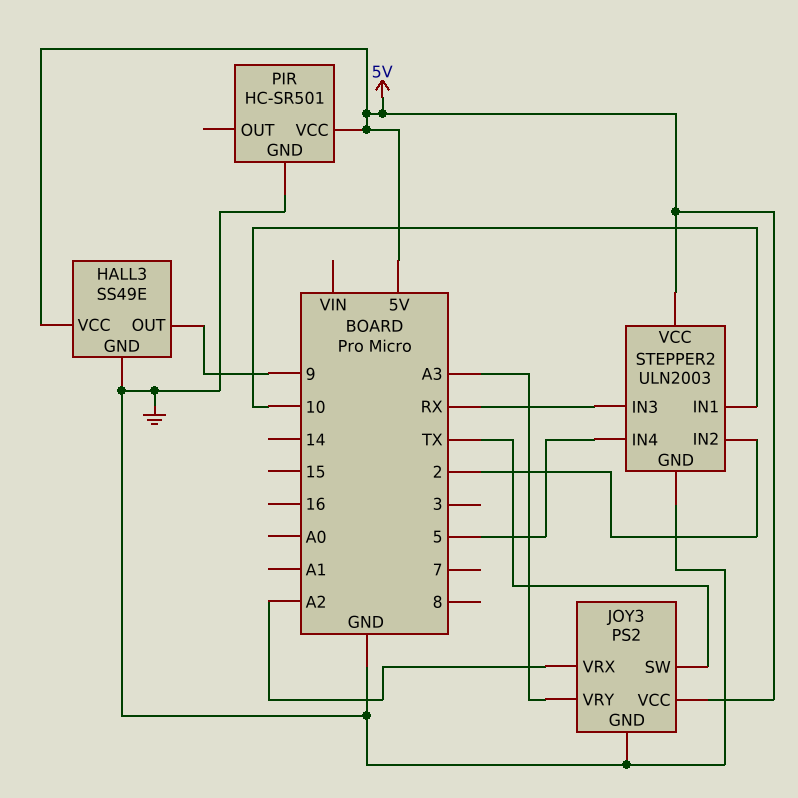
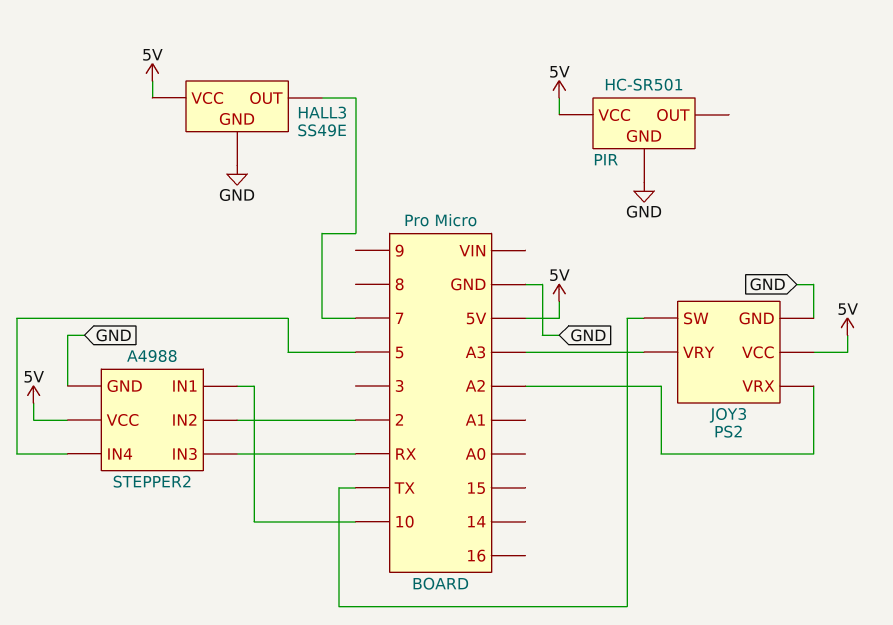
HALL3 pin OUT: 9 -> 7
STEPPER2: ULN2003 -> A4988

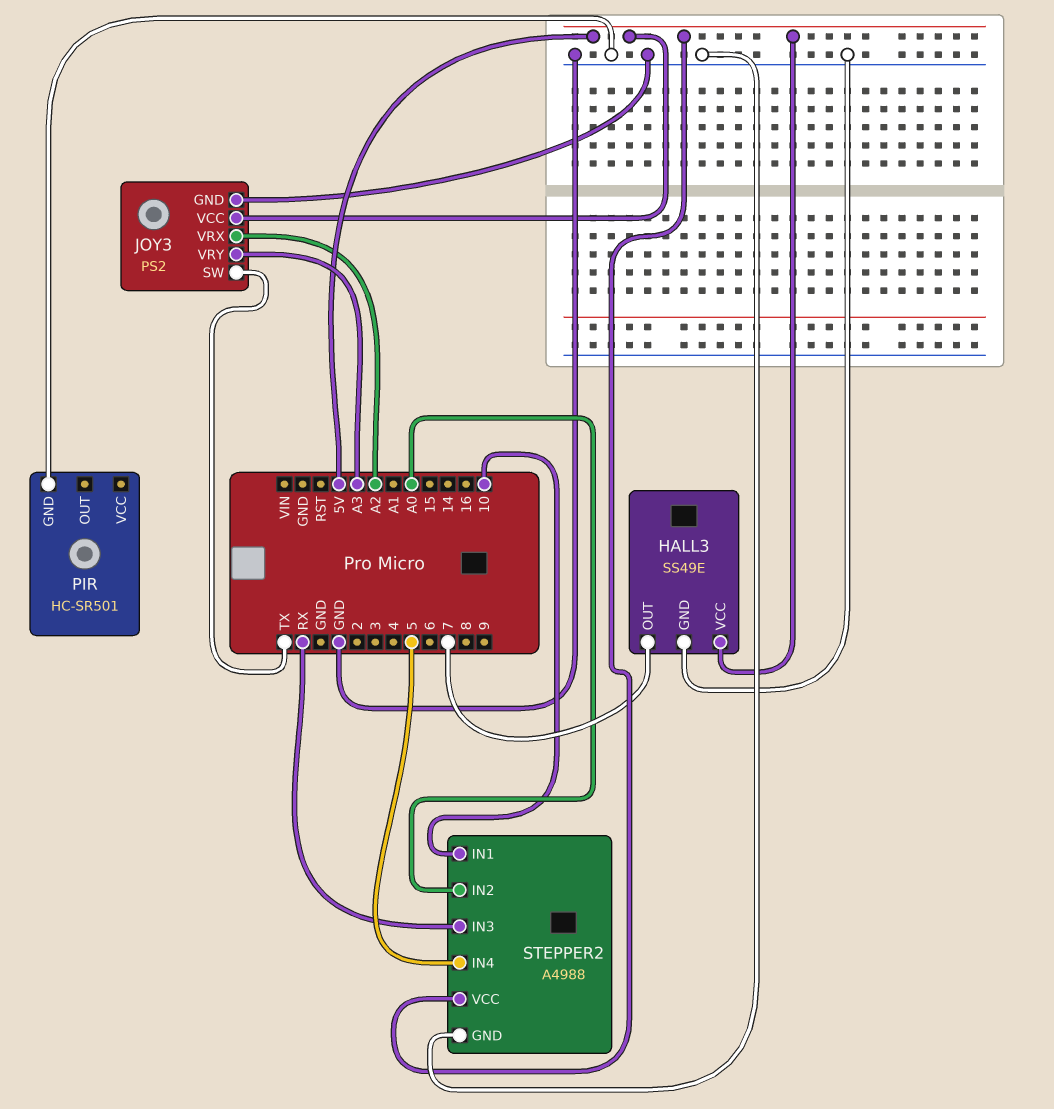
PIR pin VCC: 5V -> none
STEPPER2 pin IN2: 2 -> A0

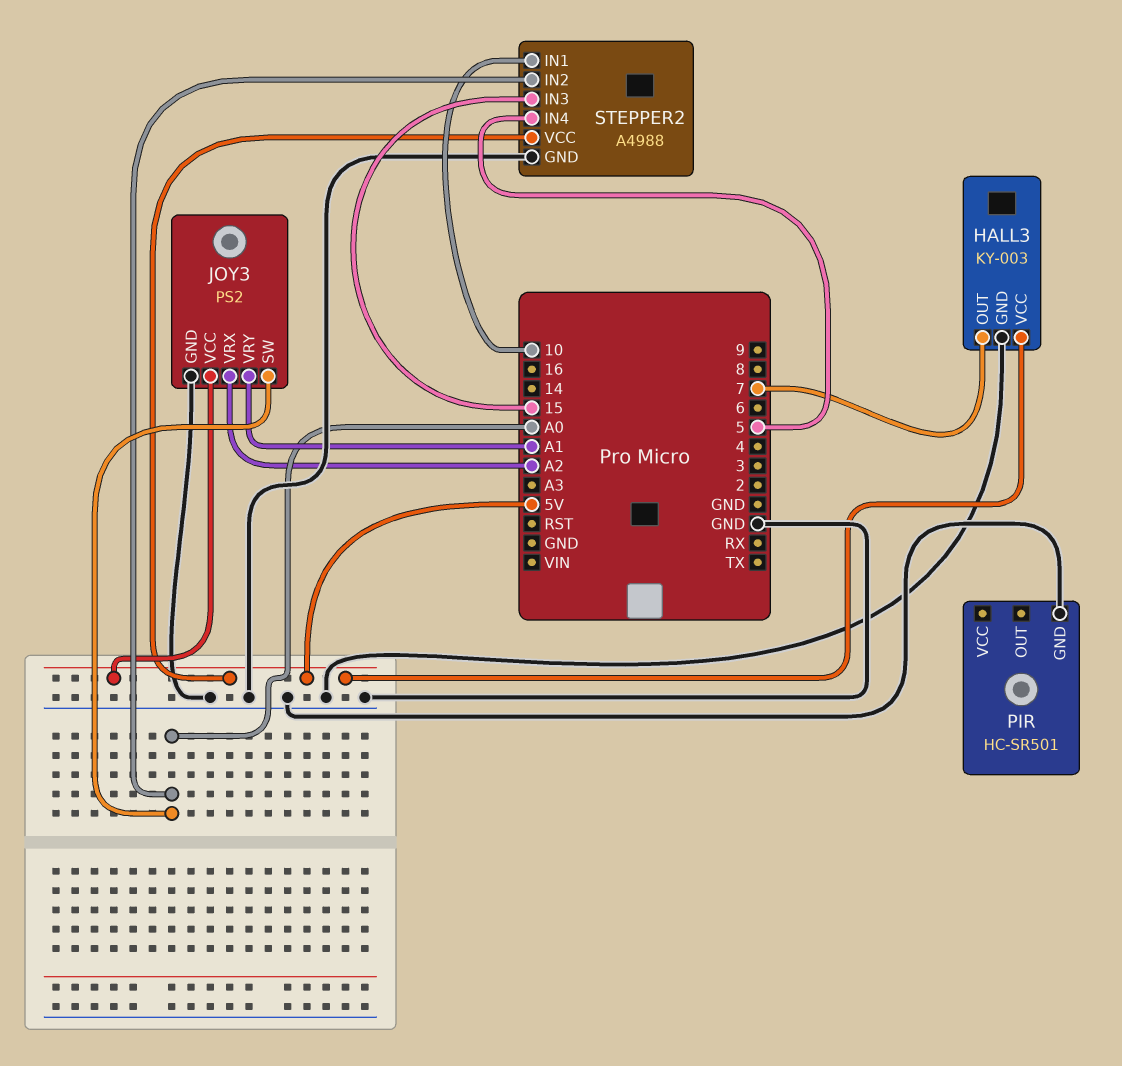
HALL3: SS49E -> KY-003
JOY3 pin SW: TX -> A0
JOY3 pin VRY: A3 -> A1
STEPPER2 pin IN3: RX -> 15

